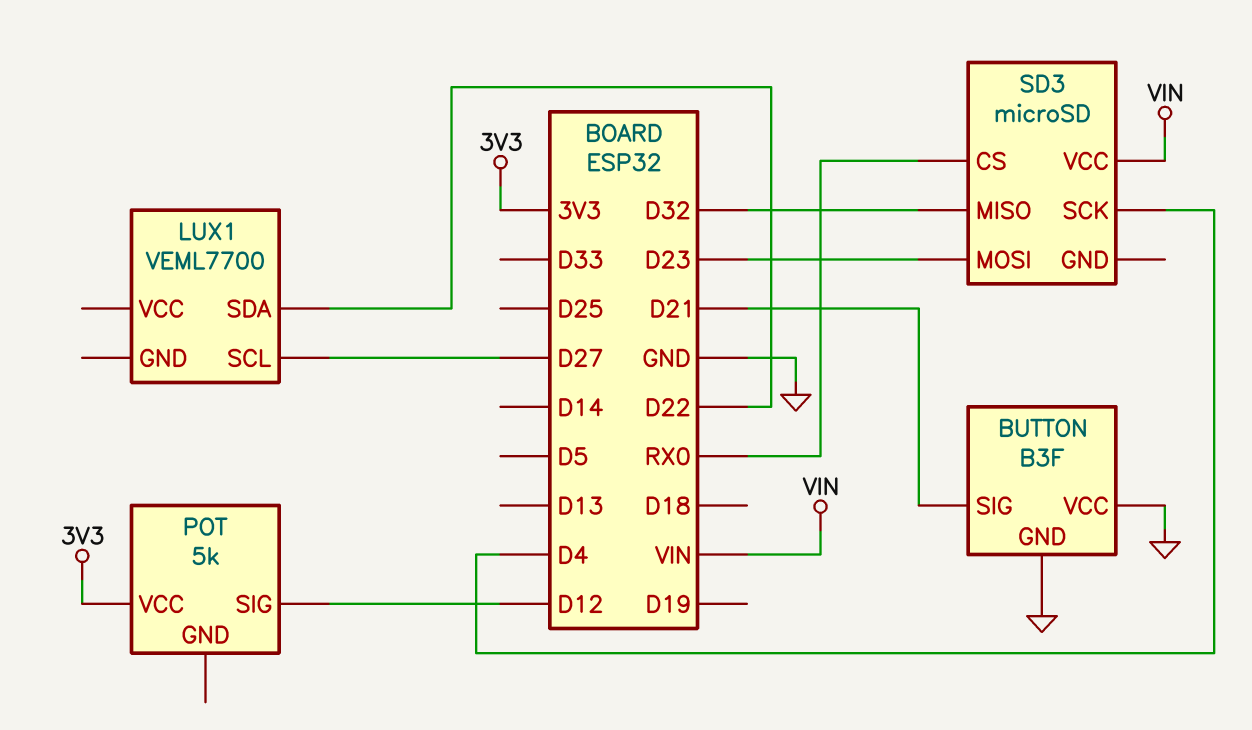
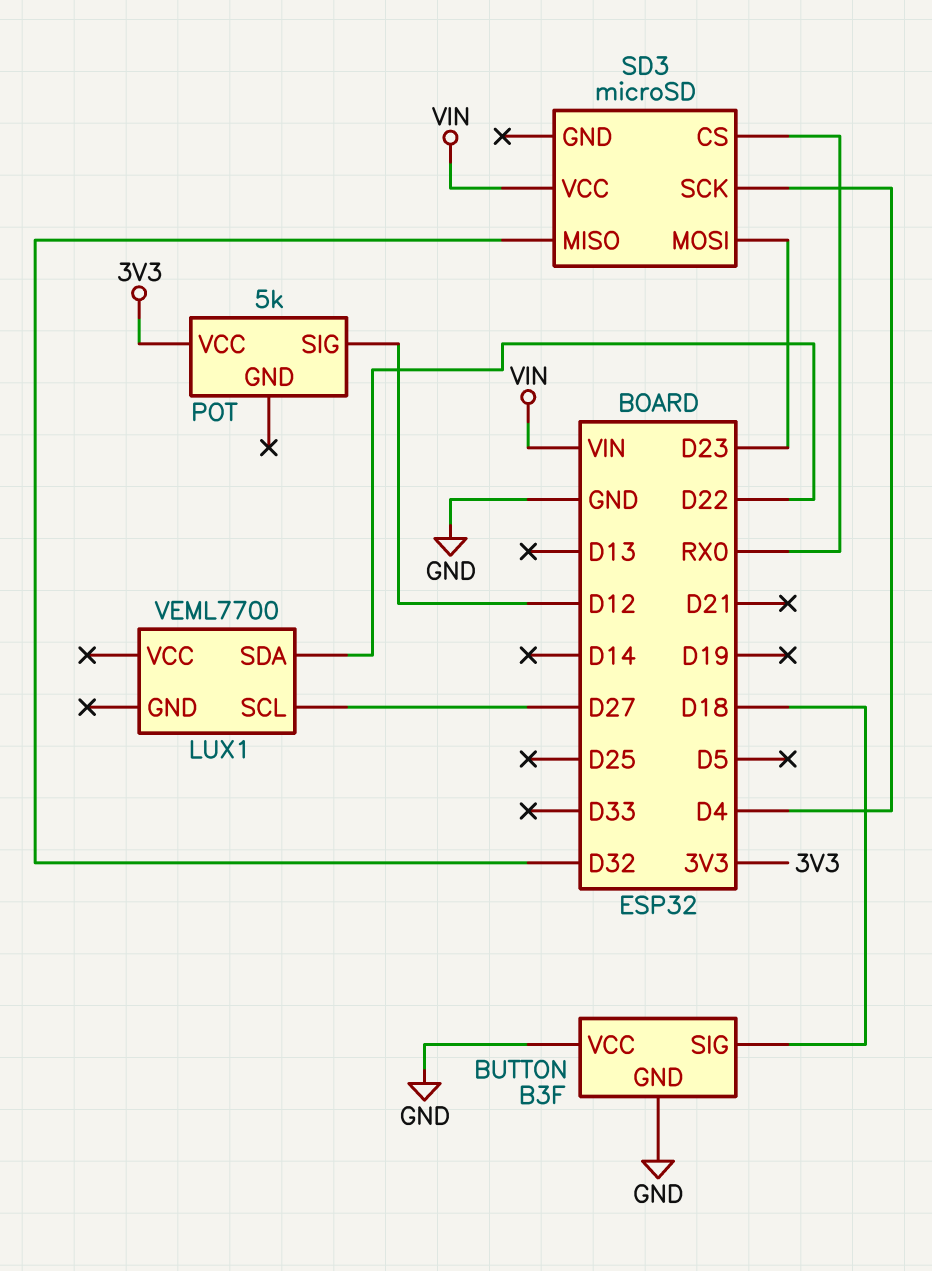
BUTTON pin SIG: D21 -> D18

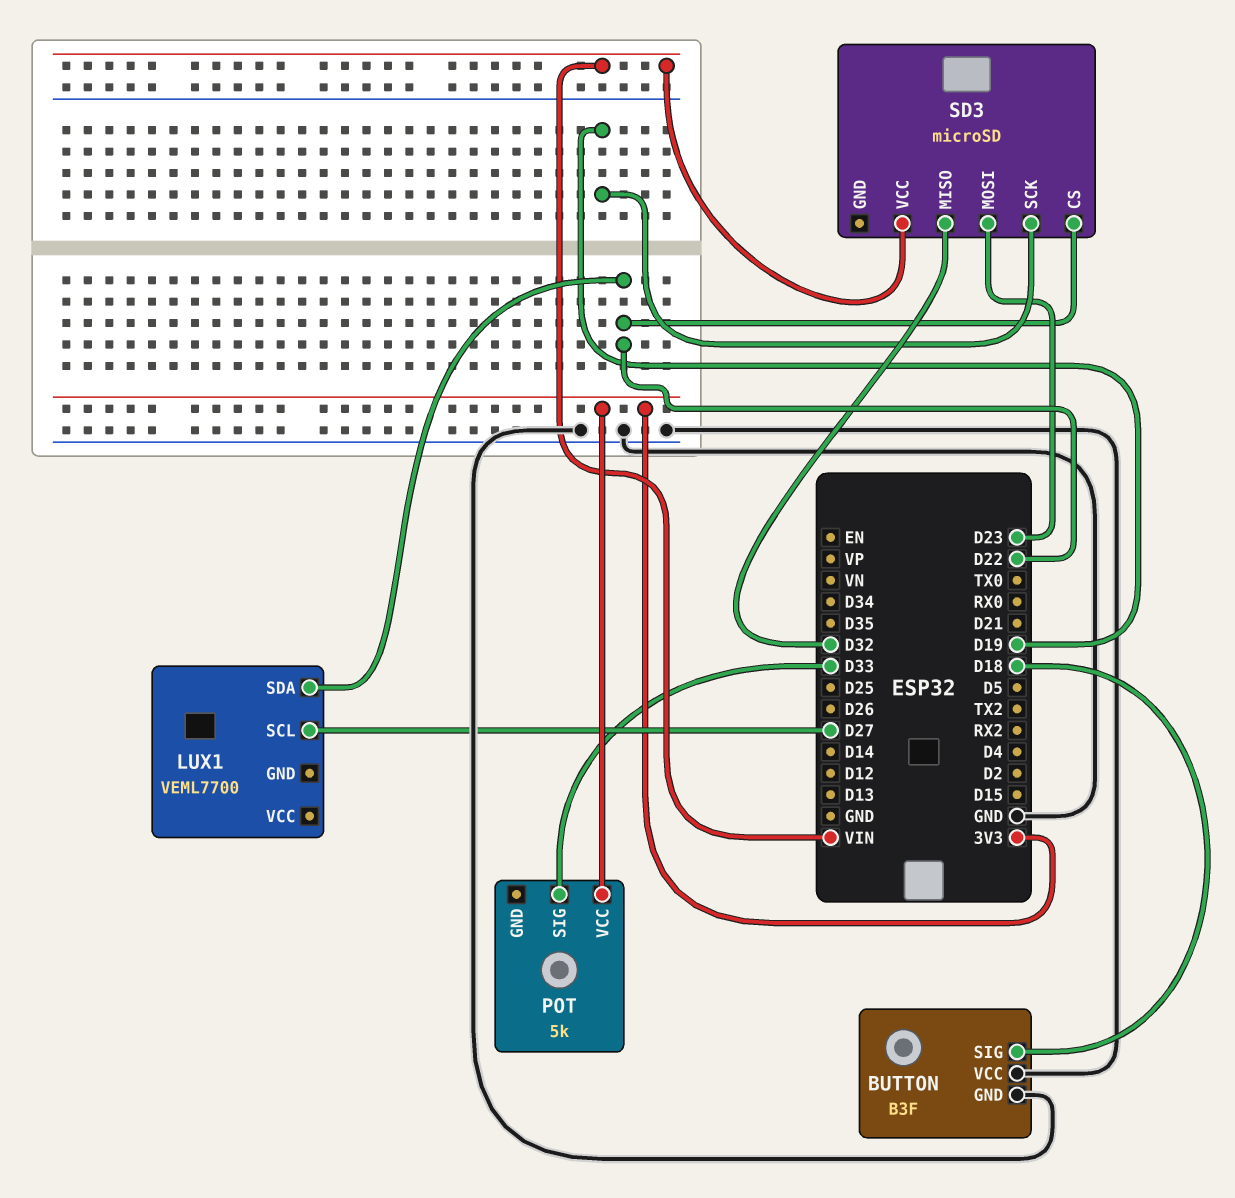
POT pin SIG: D12 -> D33
SD3 pin CS: RX0 -> D22
SD3 pin SCK: D4 -> D19

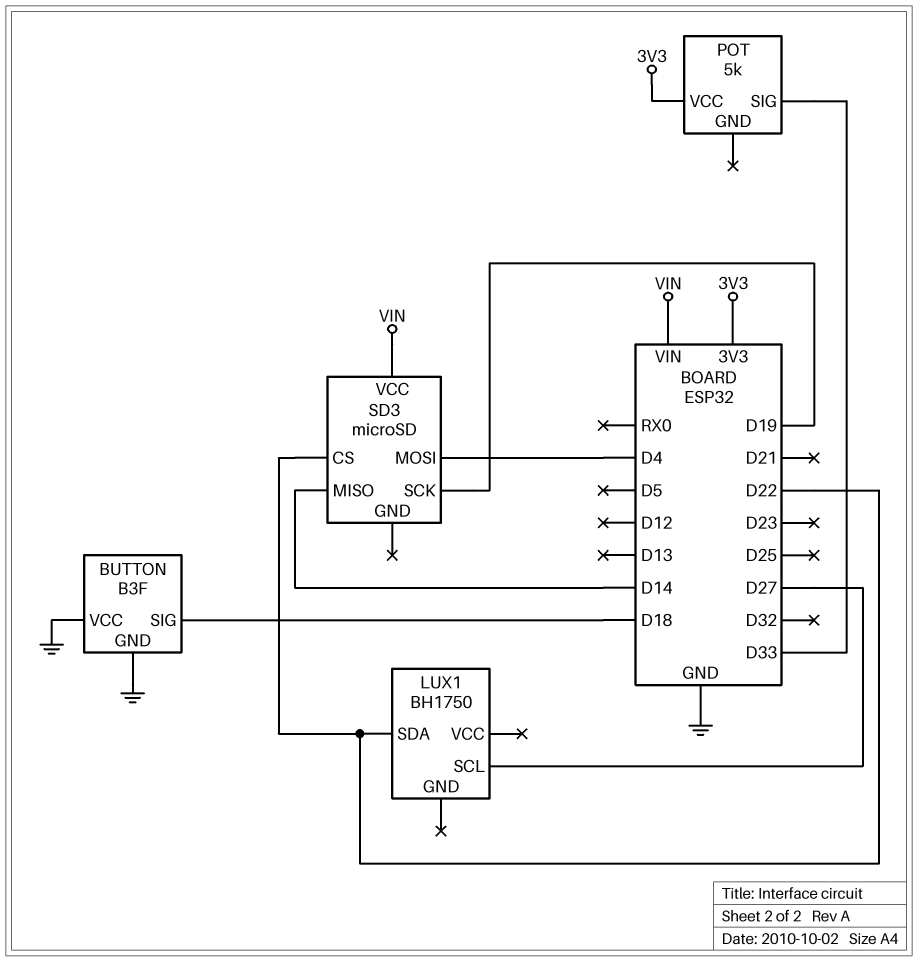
LUX1: VEML7700 -> BH1750
SD3 pin MISO: D32 -> D14
SD3 pin MOSI: D23 -> D4

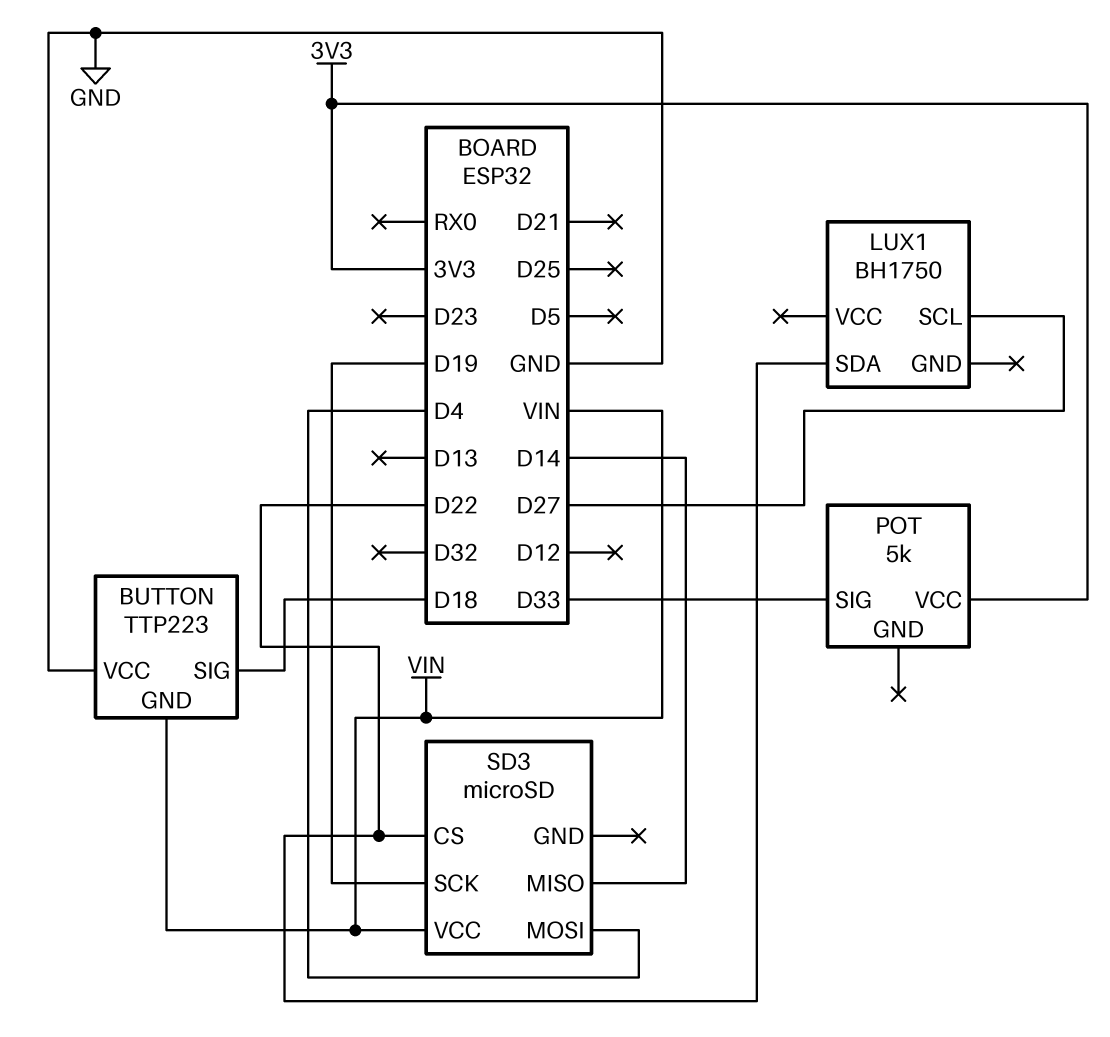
BUTTON: B3F -> TTP223
BUTTON pin GND: GND -> VIN

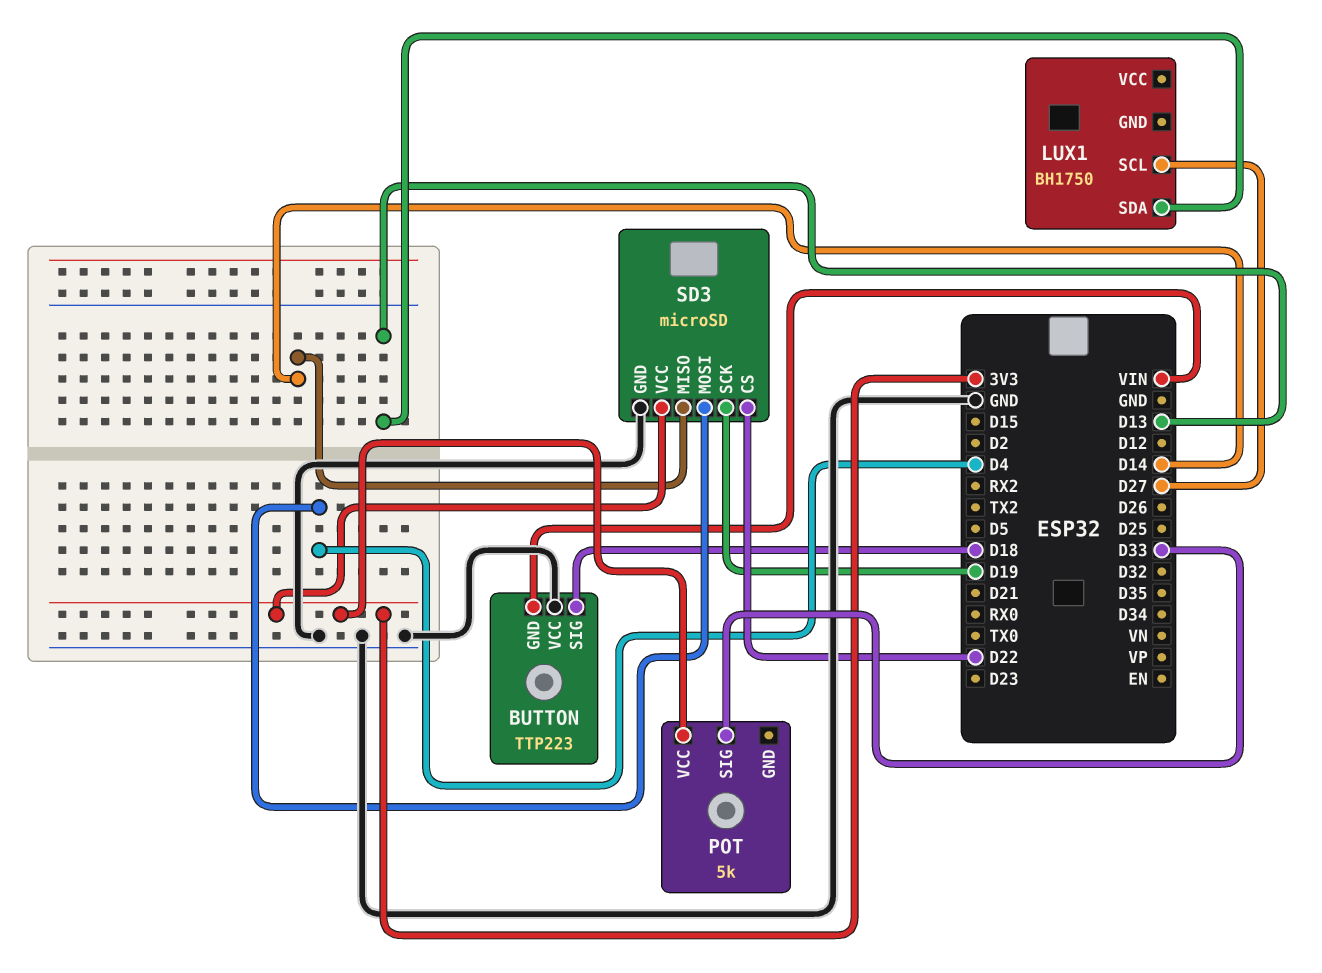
LUX1 pin SDA: D22 -> D13
SD3 pin GND: none -> GND
SD3 pin VCC: VIN -> 3V3

